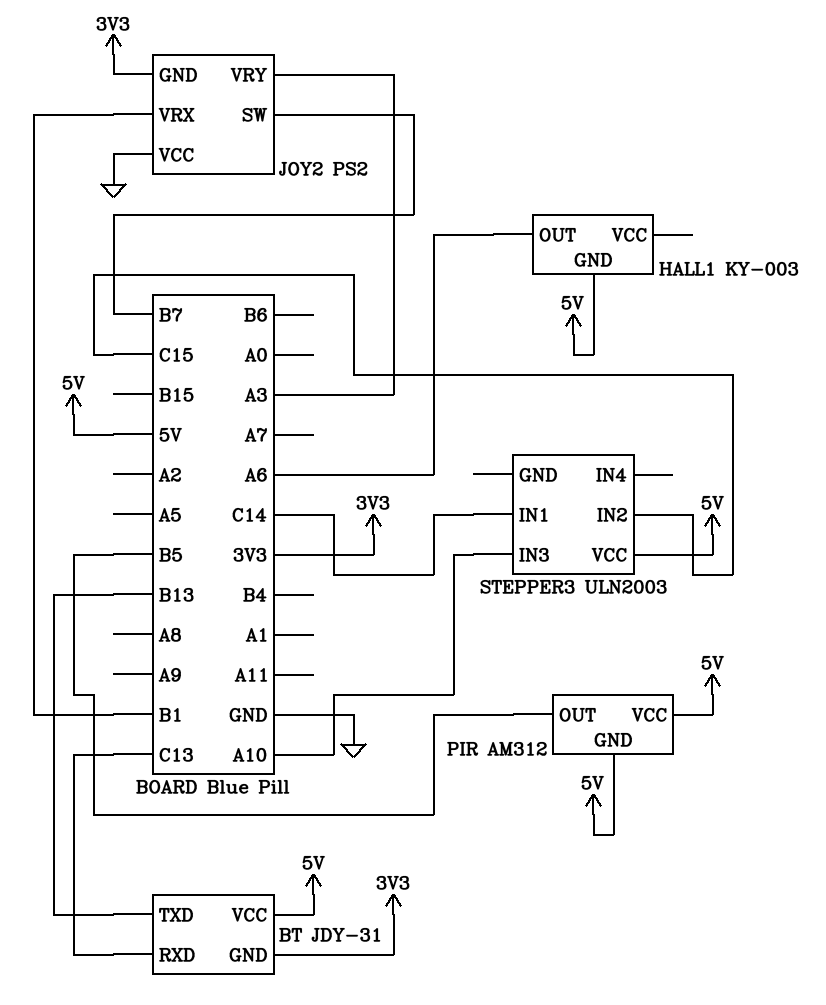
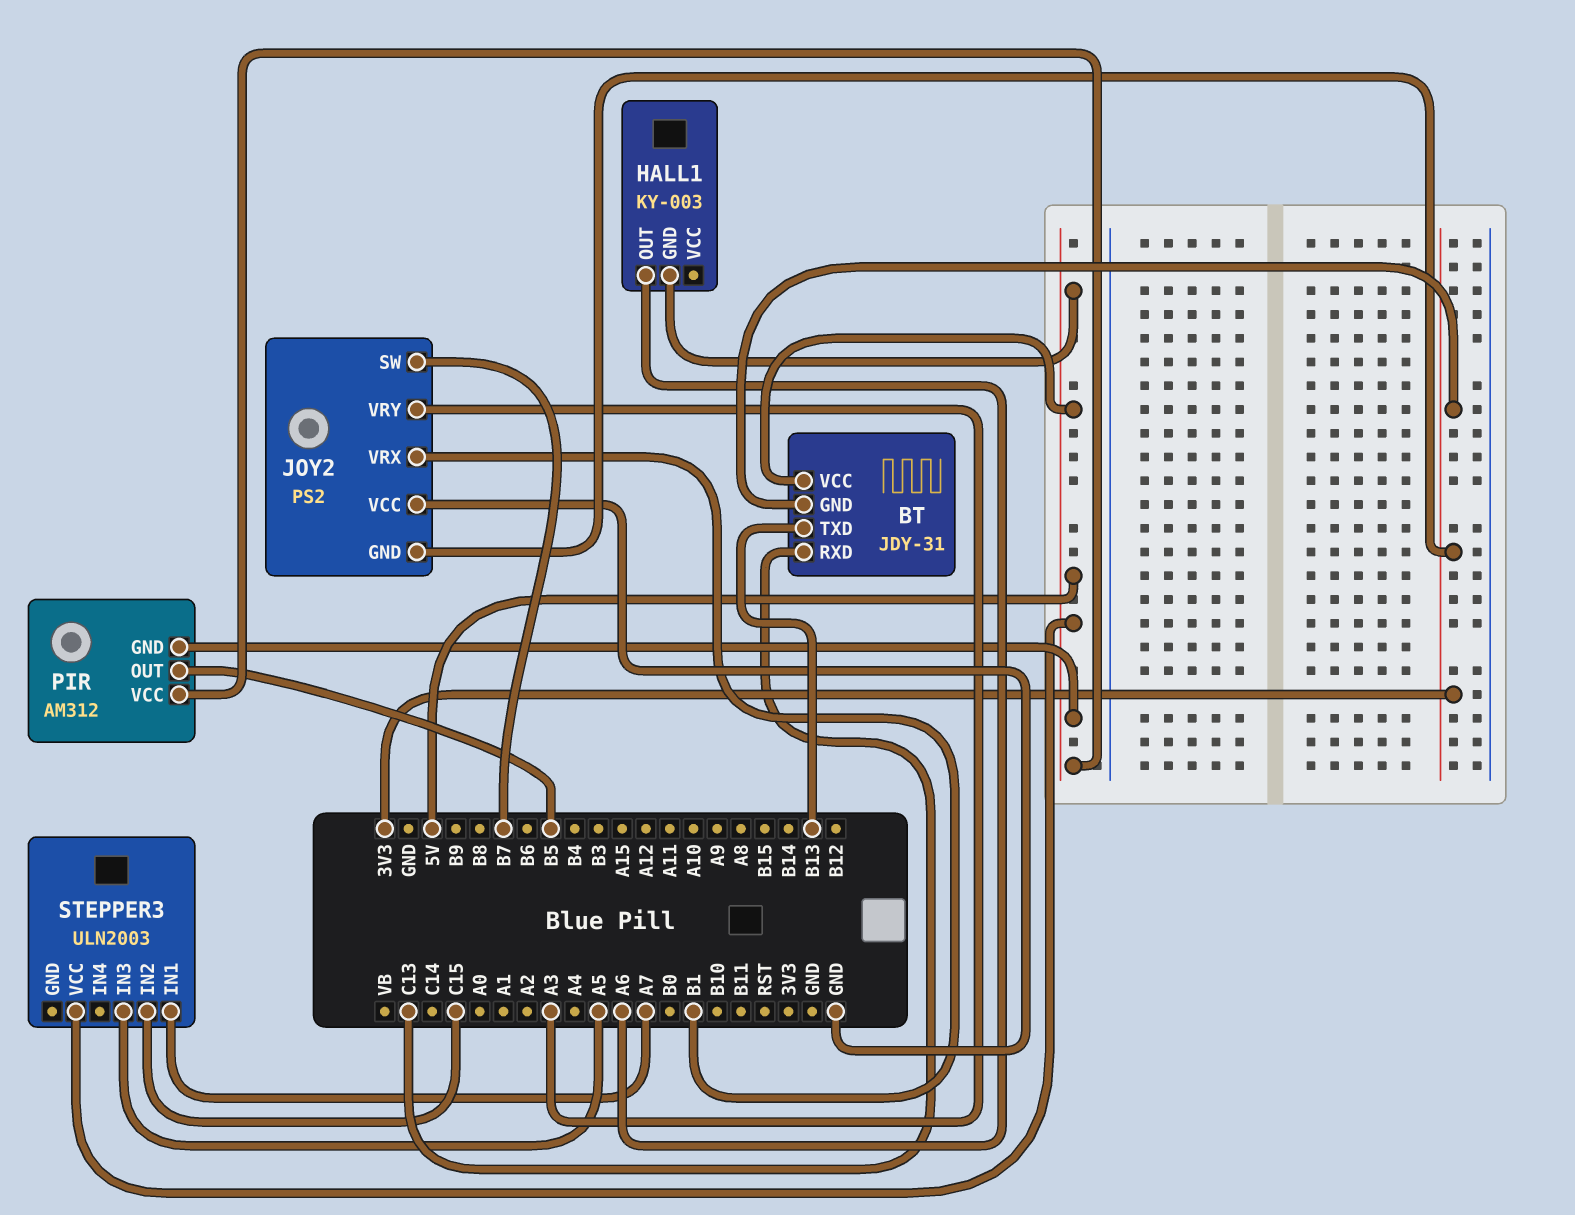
STEPPER3 pin IN1: C14 -> A7
STEPPER3 pin IN3: A10 -> A5

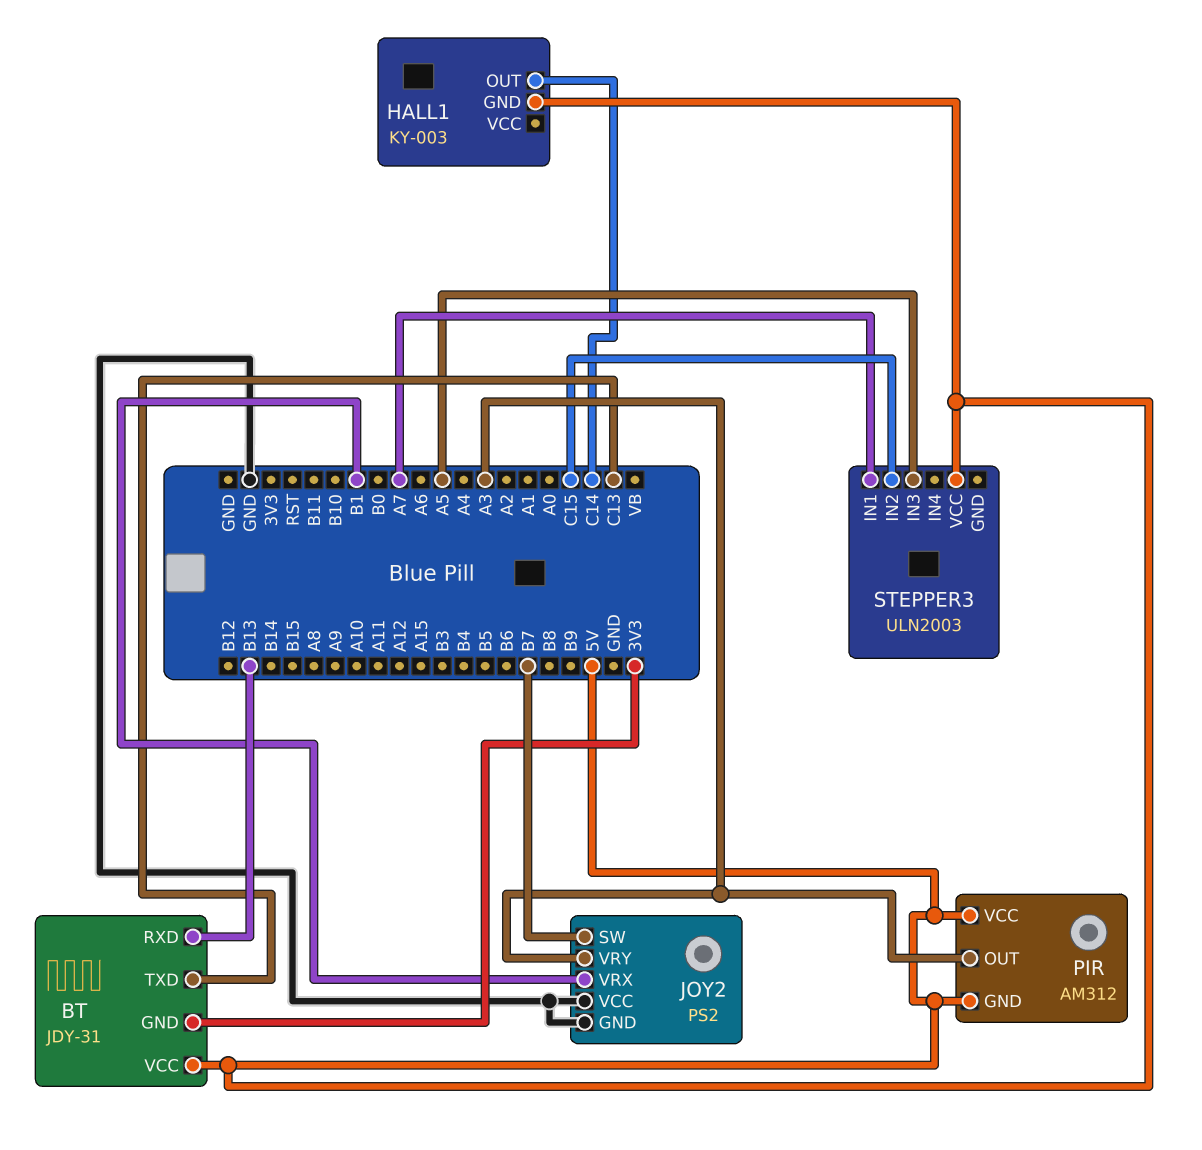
BT pin RXD: C13 -> B13
BT pin TXD: B13 -> C13
HALL1 pin OUT: A6 -> C14
JOY2 pin GND: 3V3 -> GND
PIR pin OUT: B5 -> A3

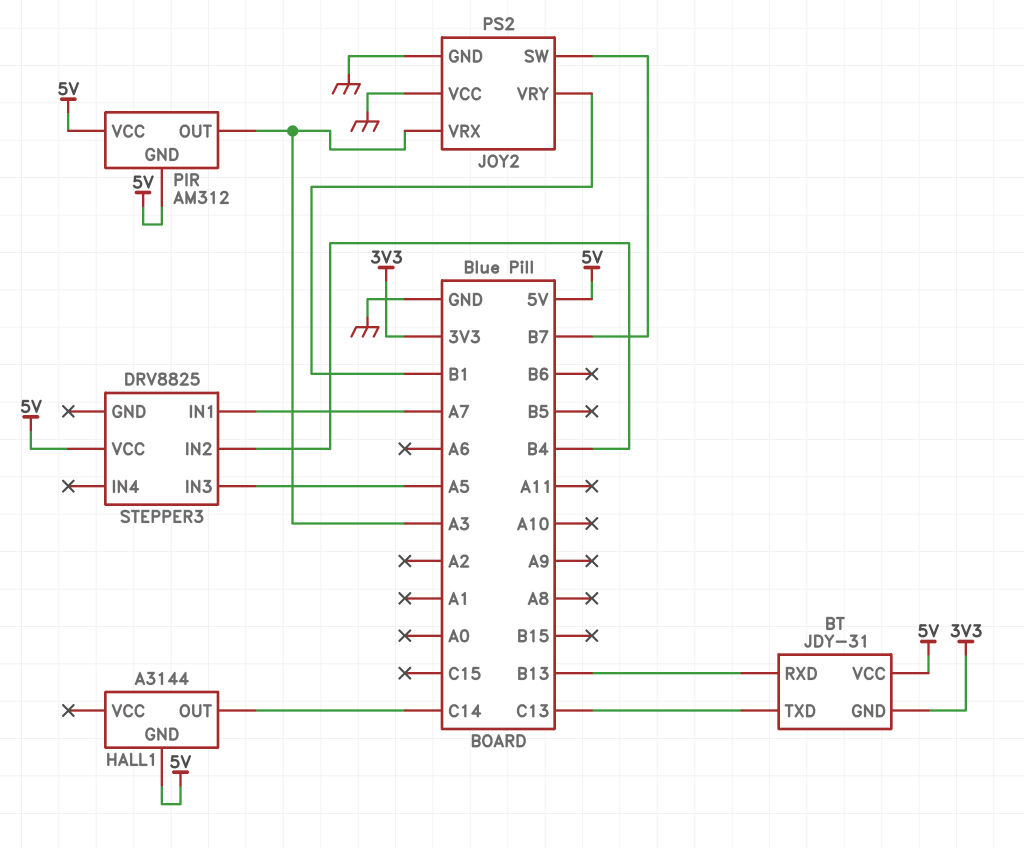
HALL1: KY-003 -> A3144
JOY2 pin VRX: B1 -> A3
JOY2 pin VRY: A3 -> B1
STEPPER3: ULN2003 -> DRV8825
STEPPER3 pin IN2: C15 -> B4

